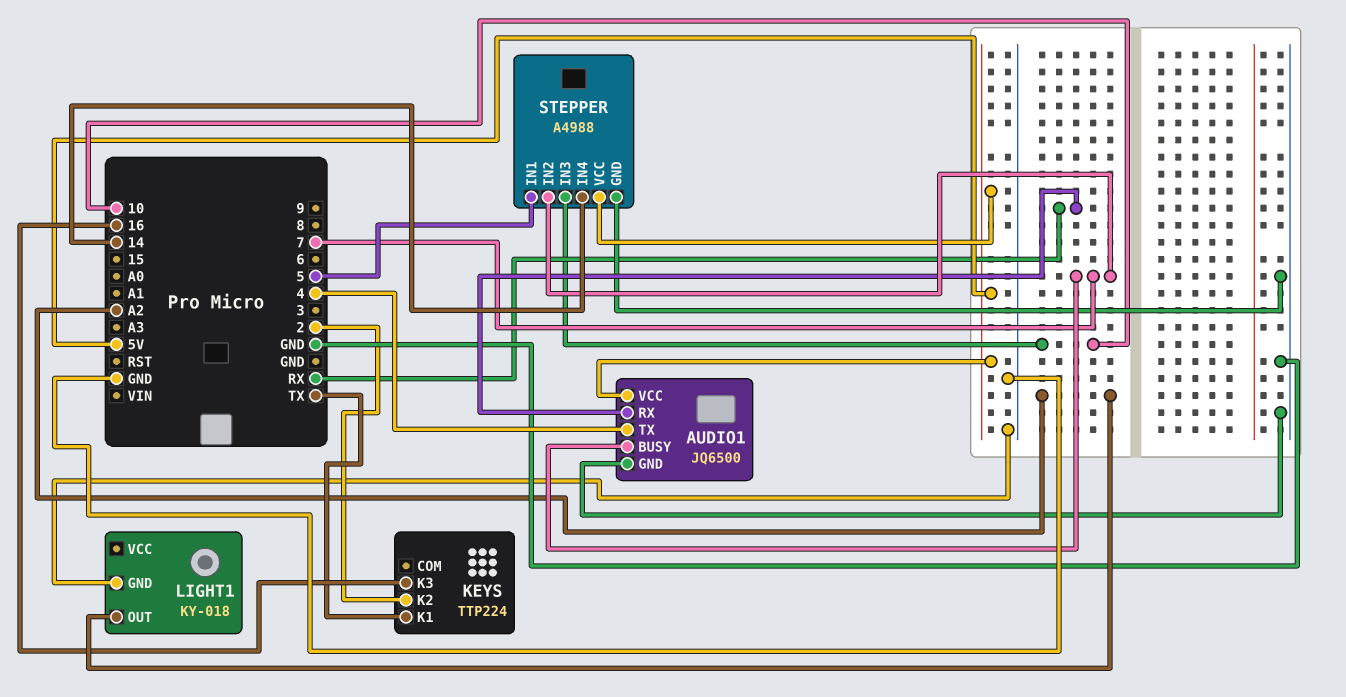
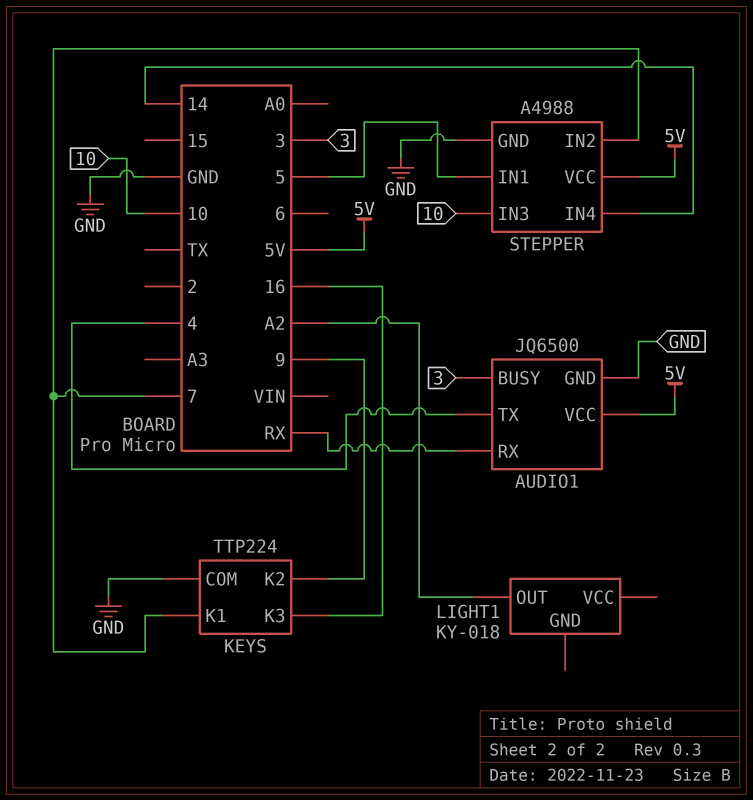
AUDIO1 pin BUSY: 7 -> 3
KEYS pin COM: none -> GND
KEYS pin K1: TX -> 7
KEYS pin K2: 2 -> 9
LIGHT1 pin GND: GND -> none

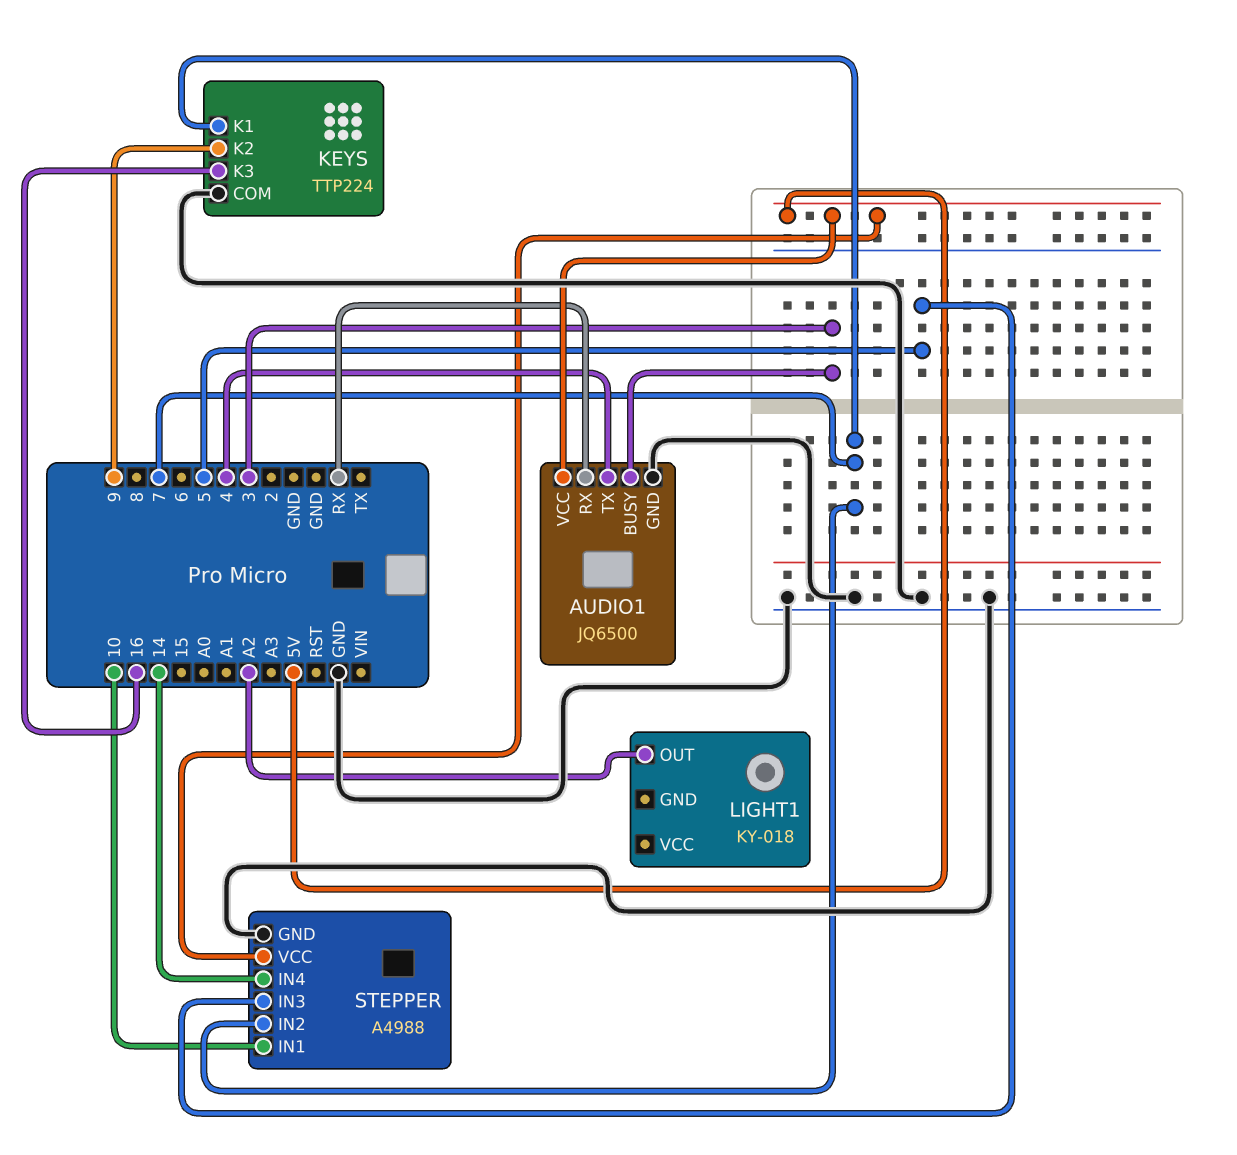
STEPPER pin IN1: 5 -> 10
STEPPER pin IN3: 10 -> 5

